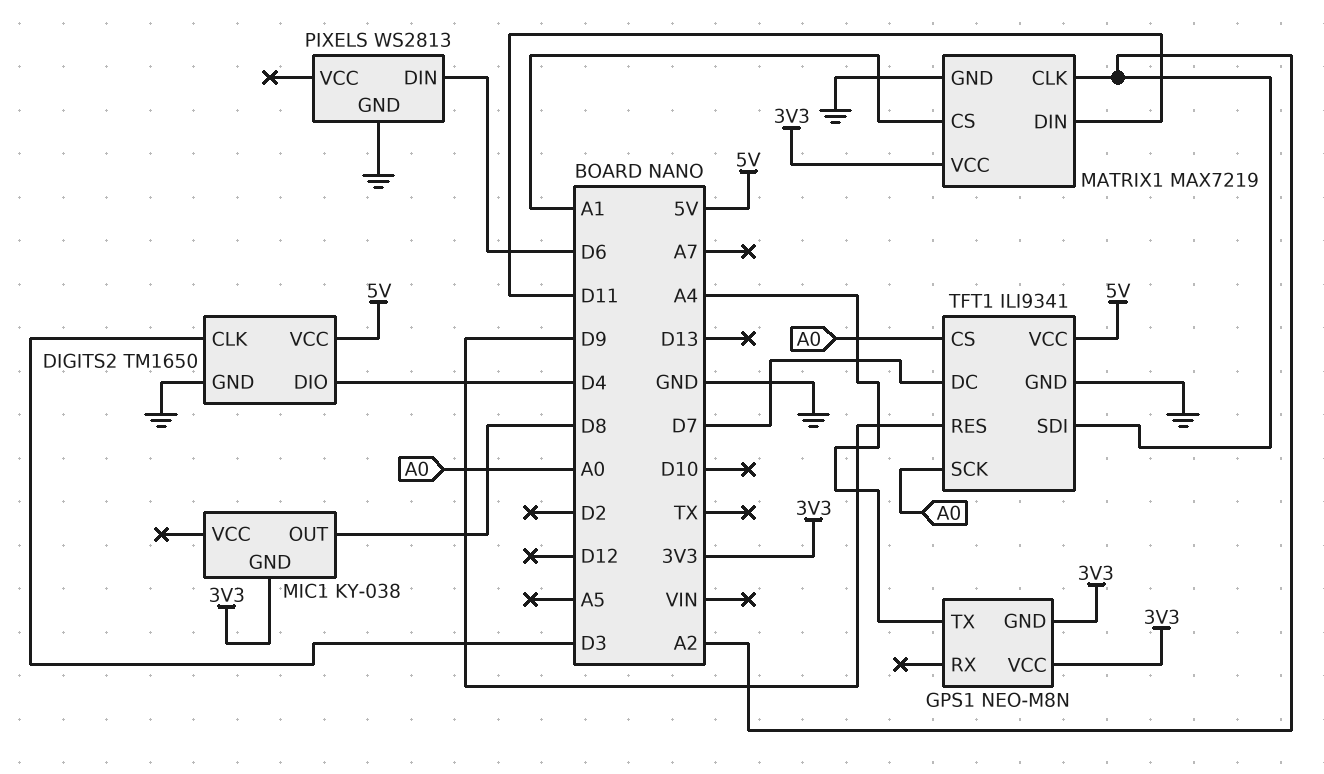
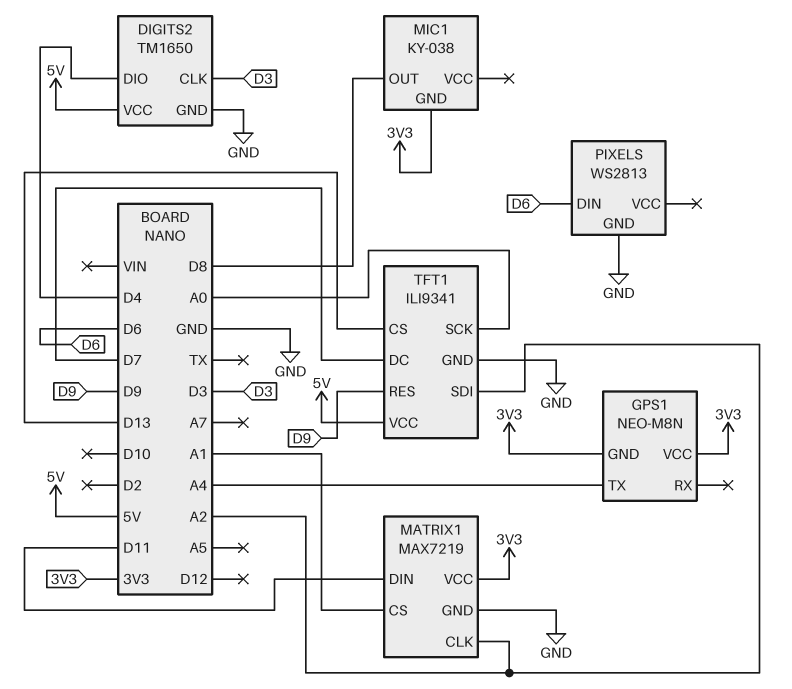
TFT1 pin CS: A0 -> D13

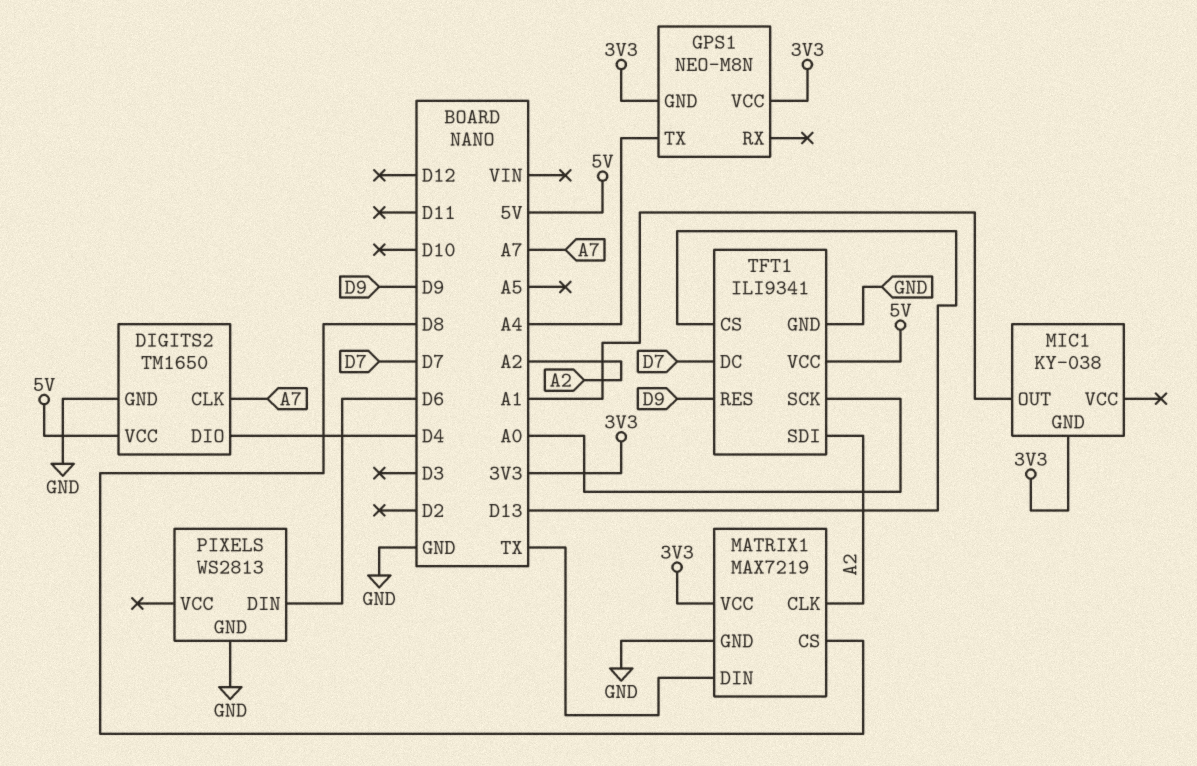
DIGITS2 pin CLK: D3 -> A7
MATRIX1 pin CS: A1 -> D8
MATRIX1 pin DIN: D11 -> TX
MIC1 pin OUT: D8 -> A1

